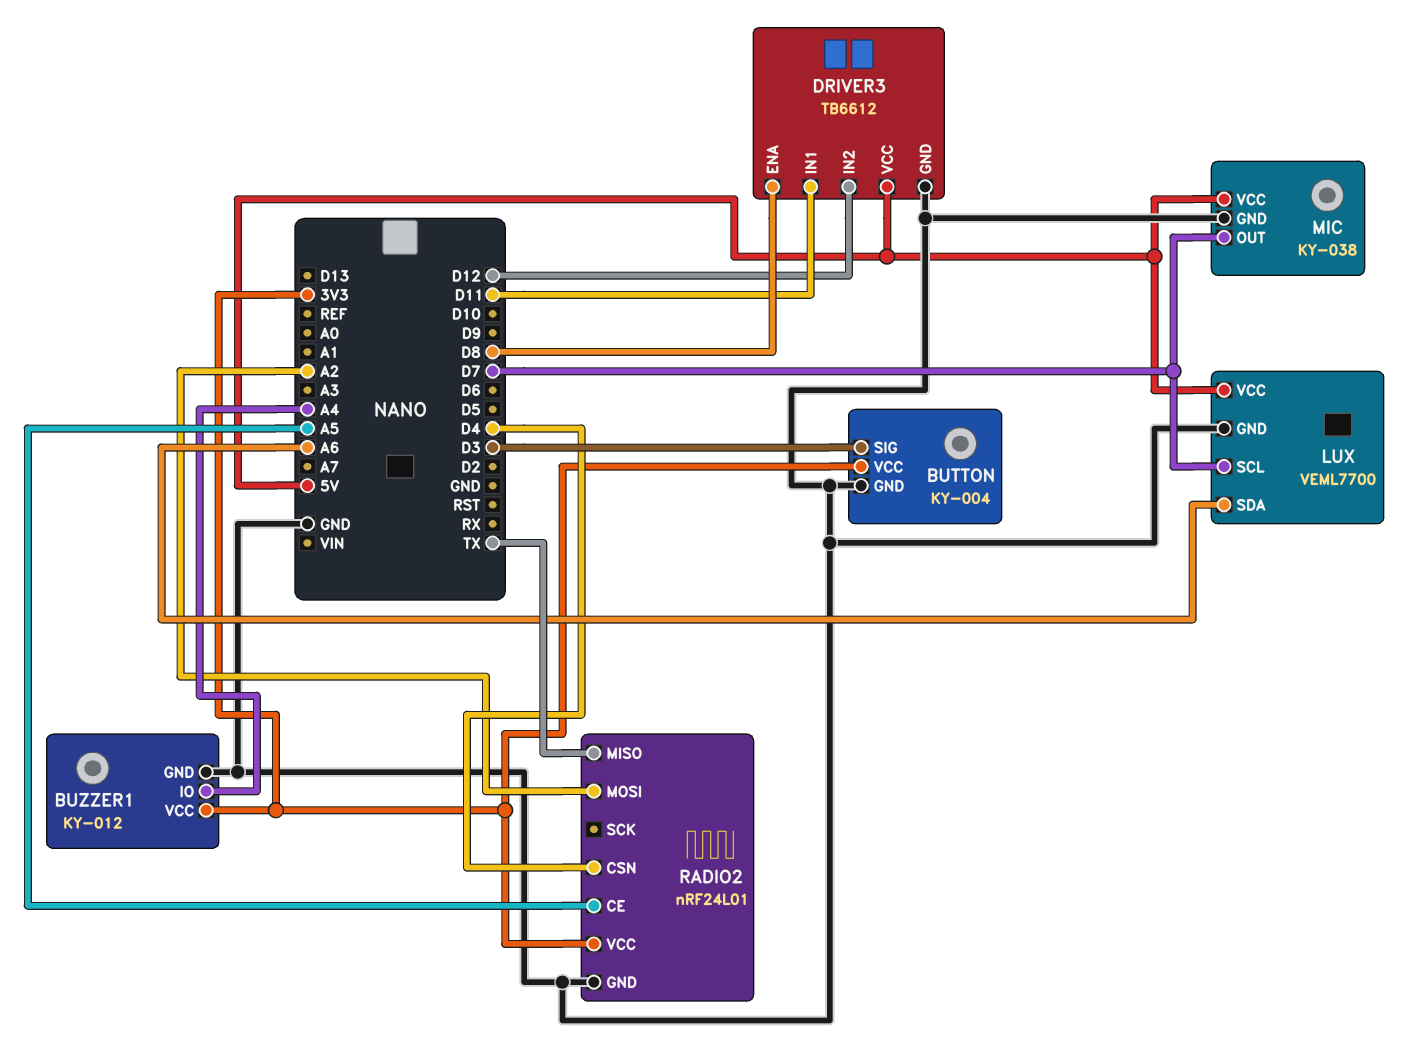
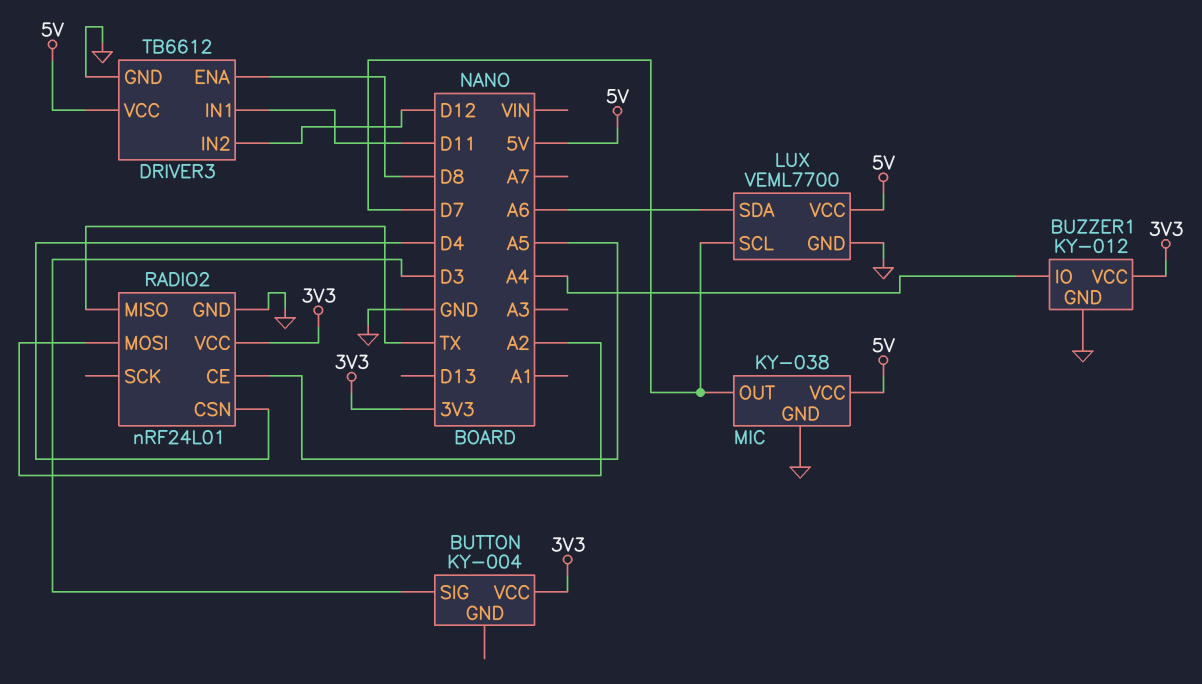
BUTTON pin GND: GND -> none

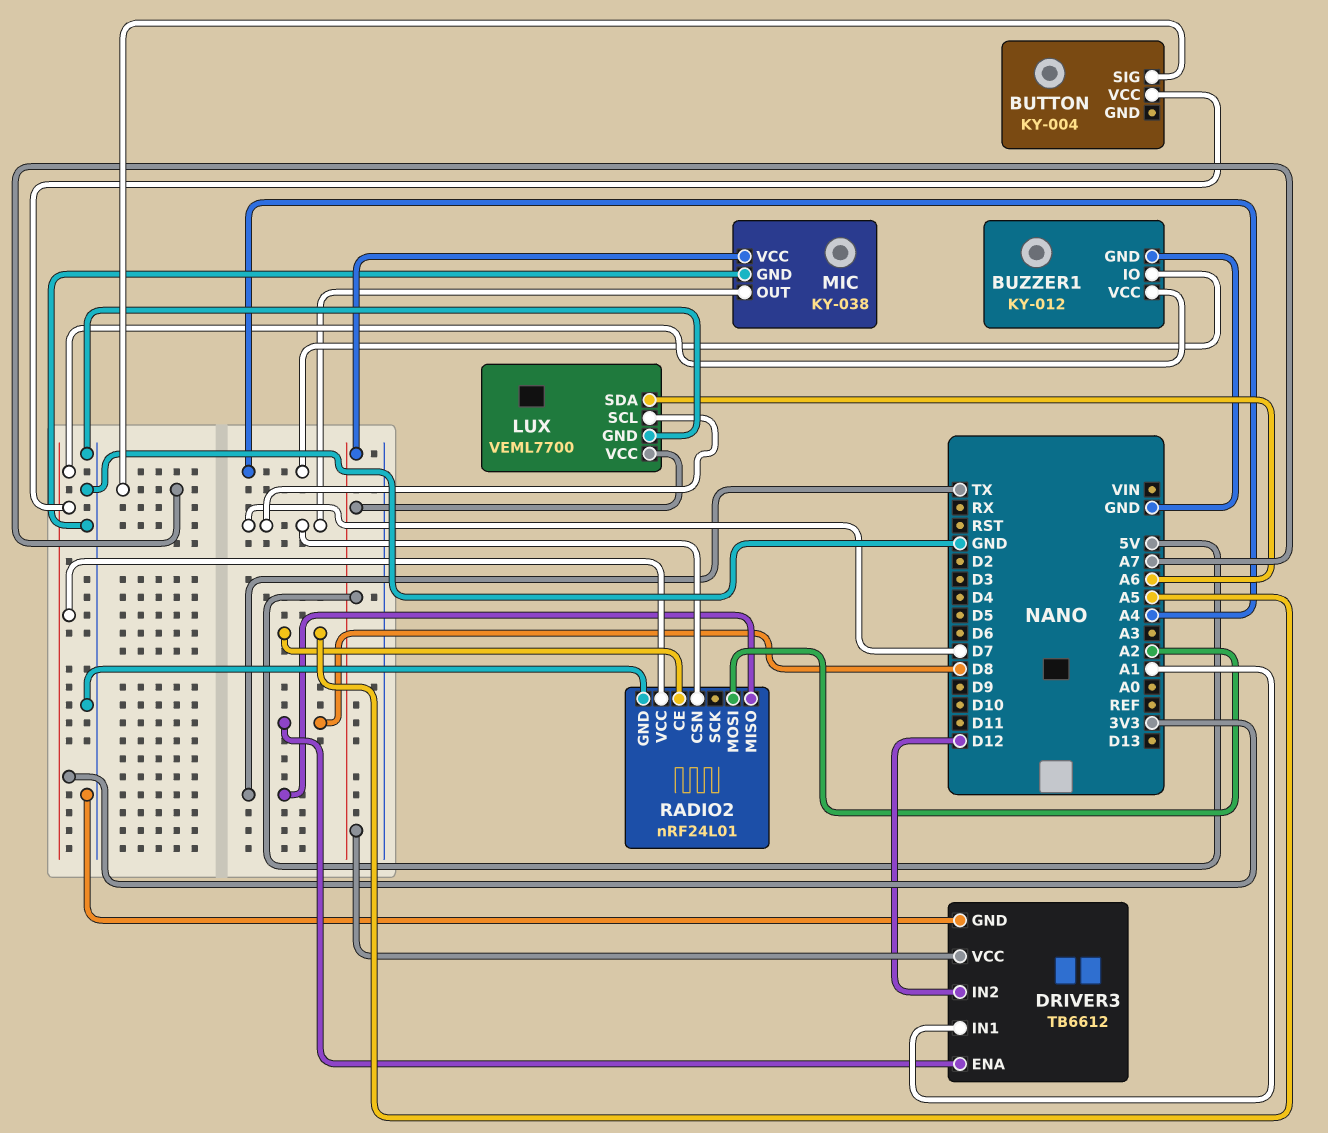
BUTTON pin SIG: D3 -> A7
DRIVER3 pin IN1: D11 -> A1
RADIO2 pin CSN: D4 -> D7

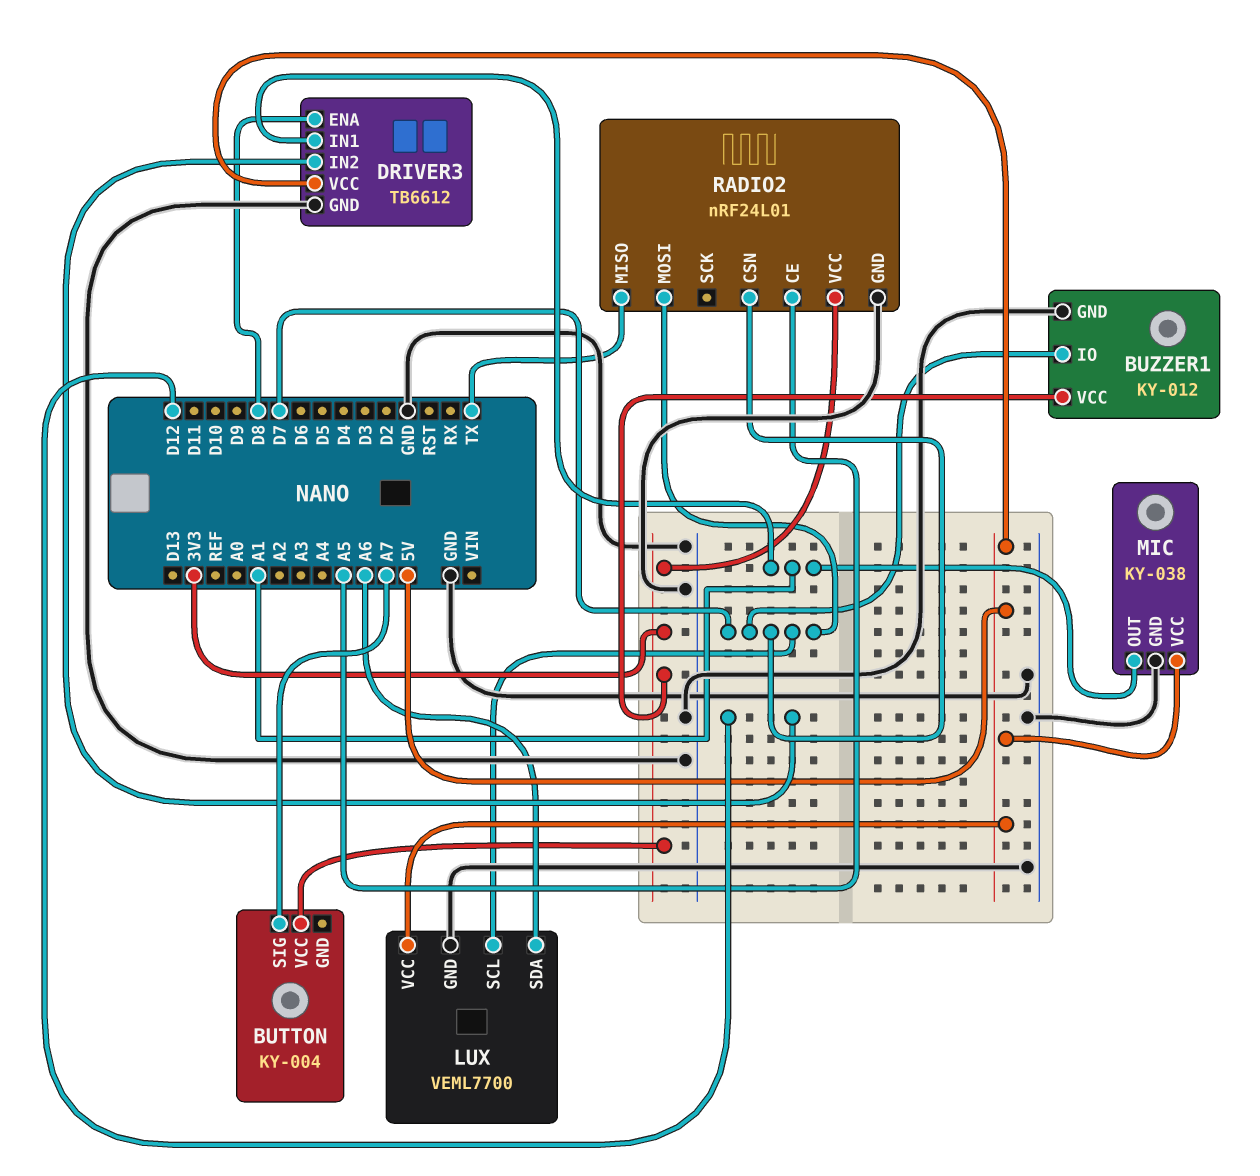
BUZZER1 pin IO: A4 -> D7
MIC pin OUT: D7 -> A1
RADIO2 pin MOSI: A2 -> D7

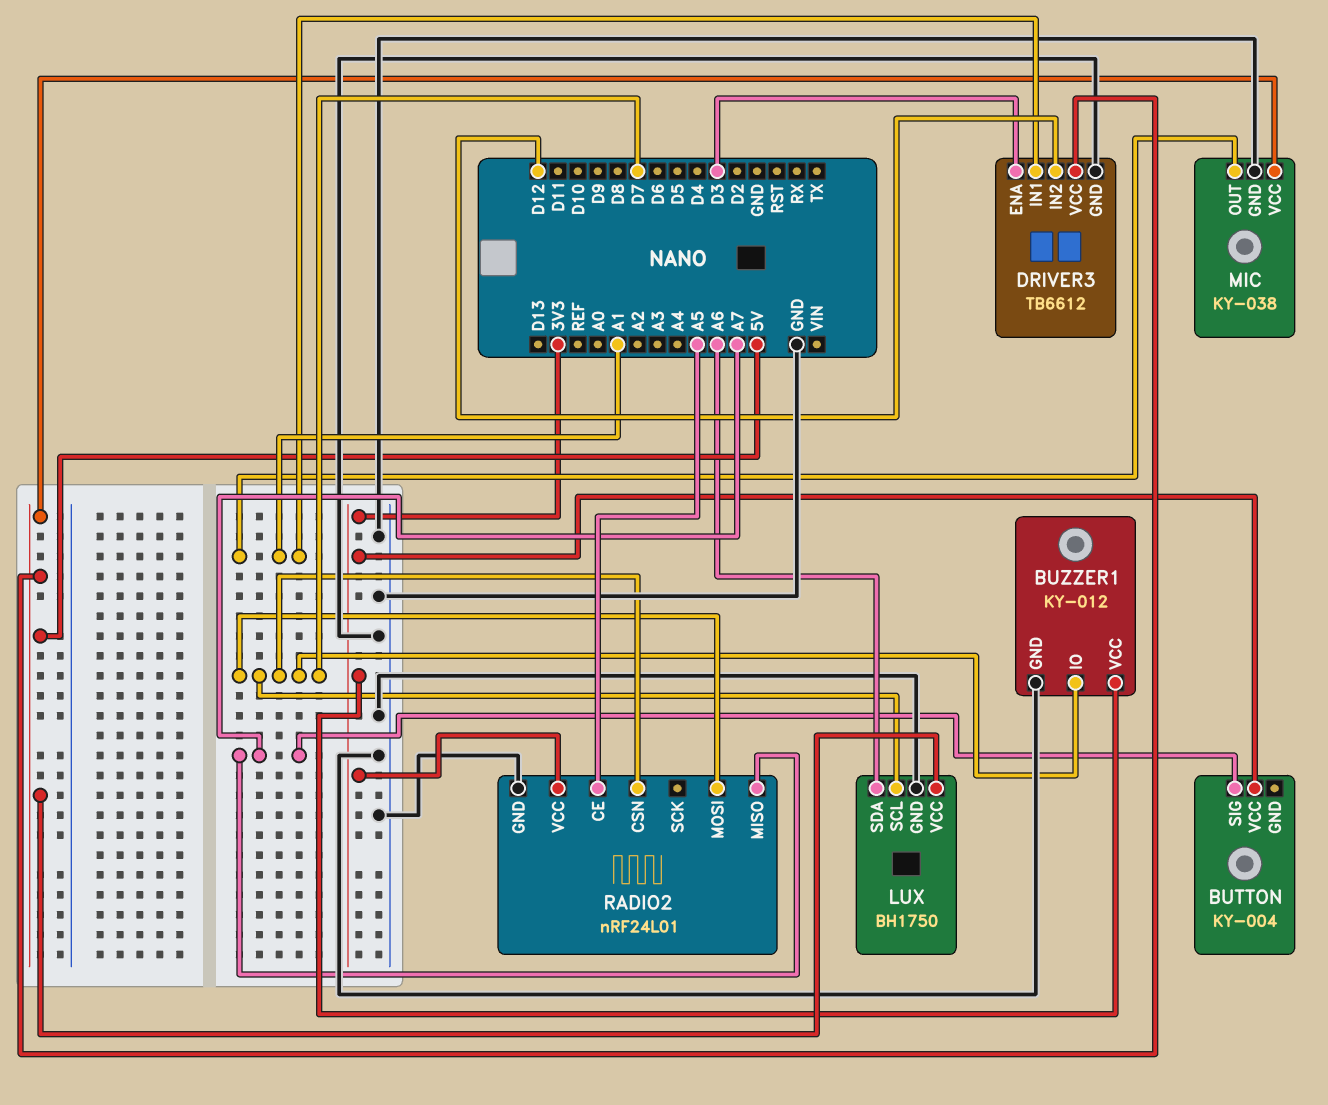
DRIVER3 pin ENA: D8 -> D3
LUX: VEML7700 -> BH1750
RADIO2 pin MISO: TX -> A7

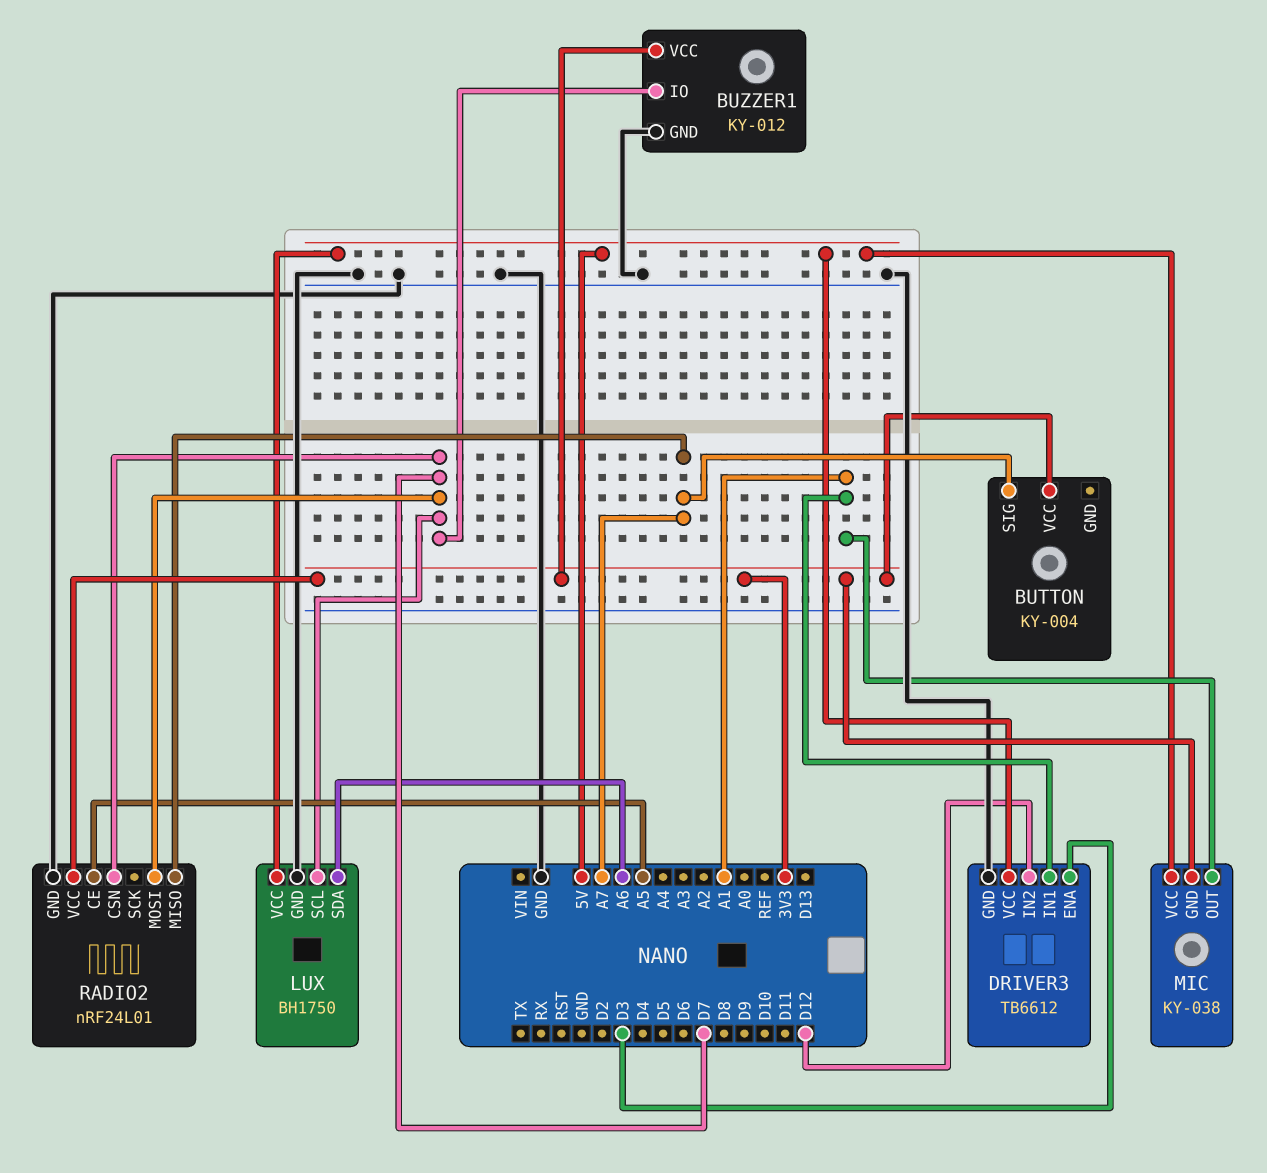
MIC pin GND: GND -> 3V3

